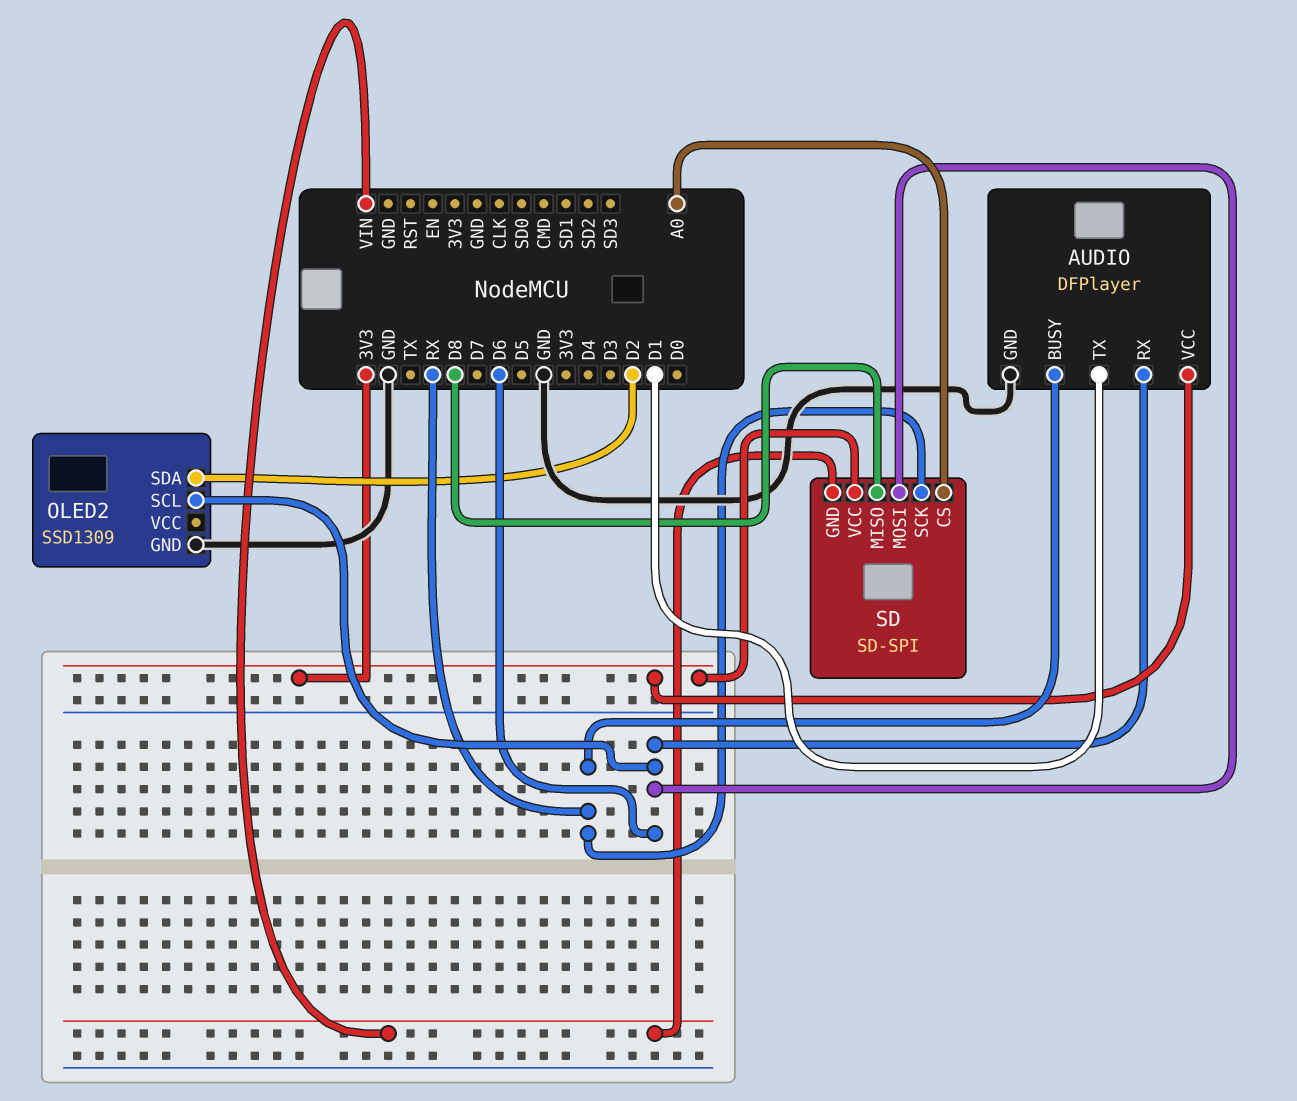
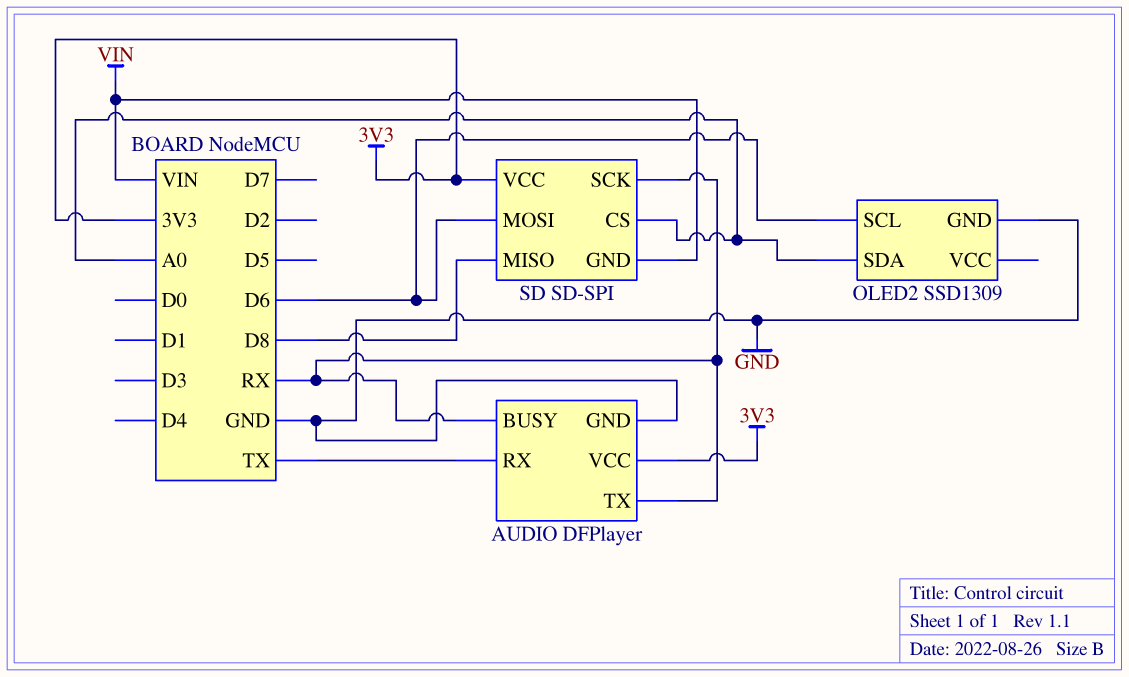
AUDIO pin RX: D6 -> TX
AUDIO pin TX: D1 -> RX
OLED2 pin SDA: D2 -> A0

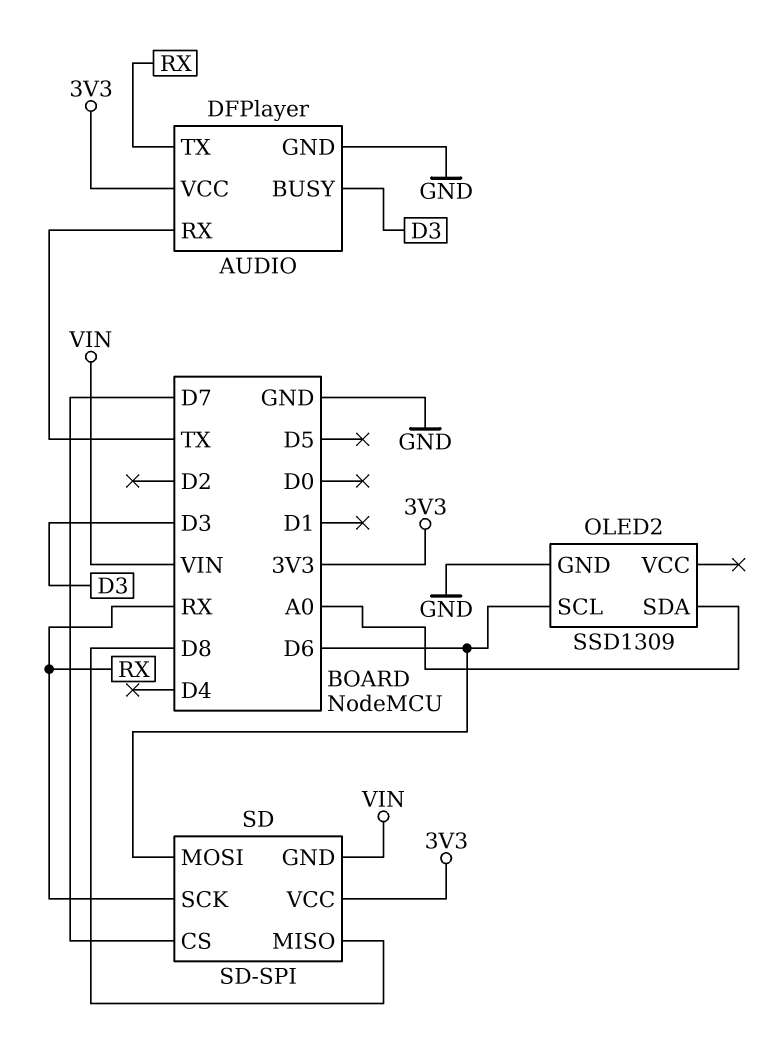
AUDIO pin BUSY: RX -> D3
SD pin CS: A0 -> D7

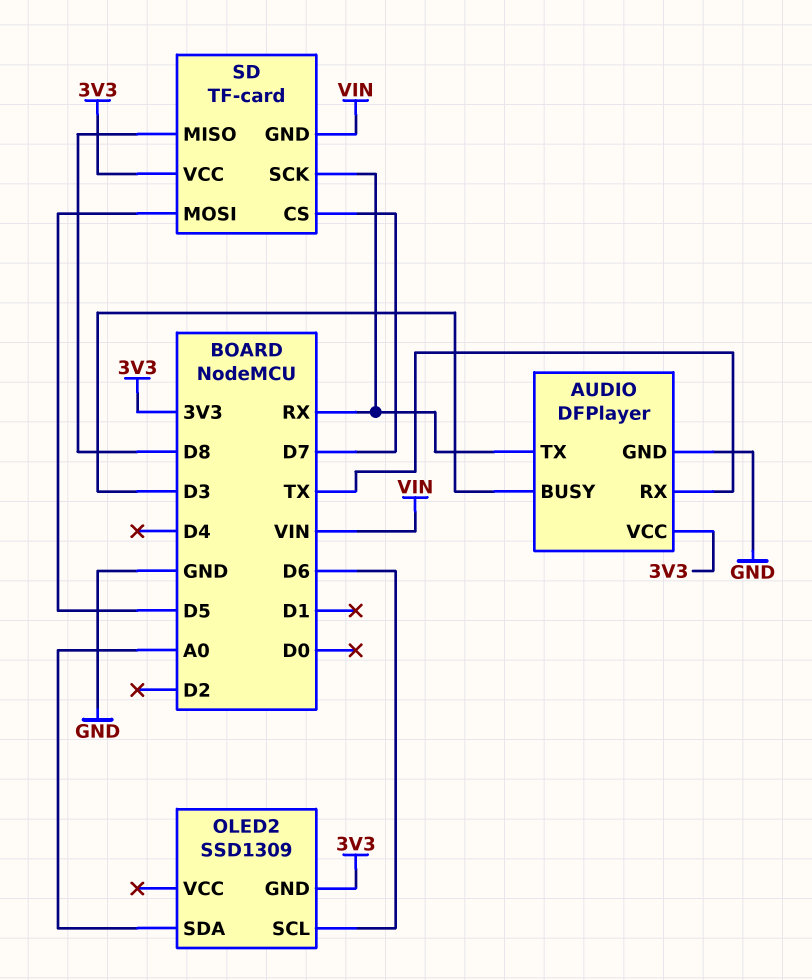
OLED2 pin GND: GND -> 3V3
SD: SD-SPI -> TF-card
SD pin MOSI: D6 -> D5

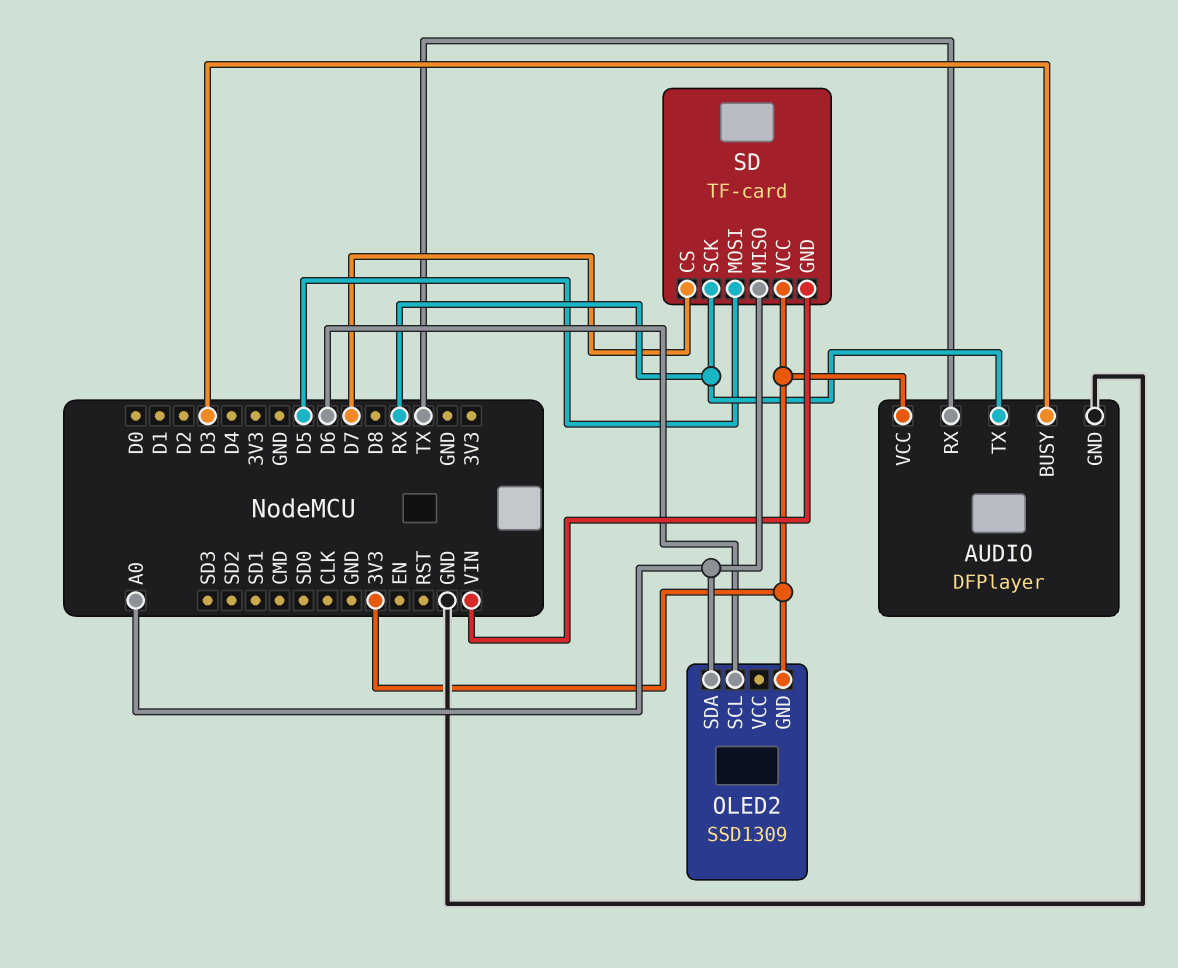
SD pin MISO: D8 -> A0

